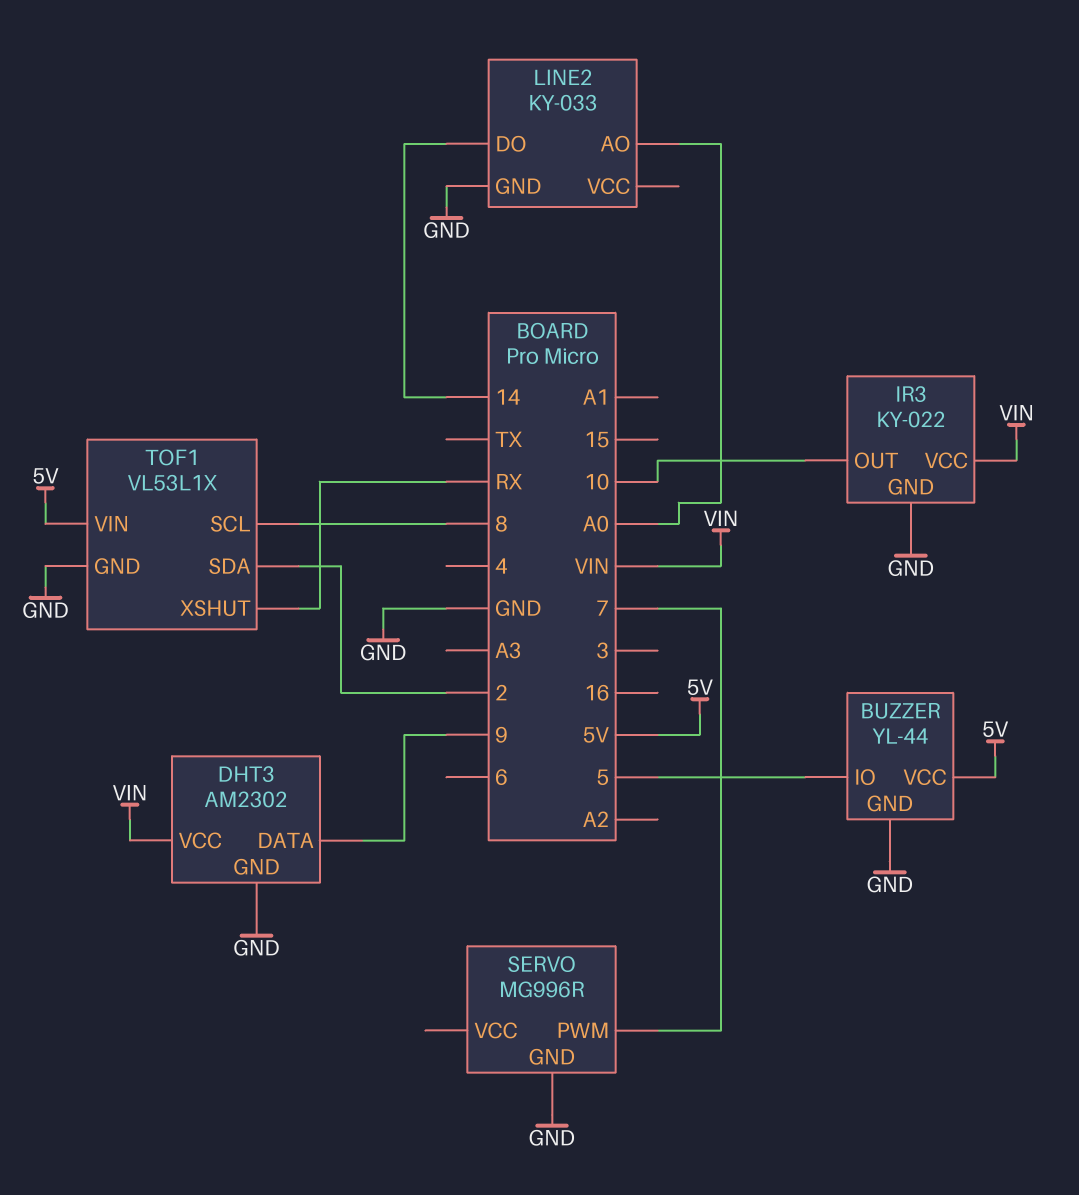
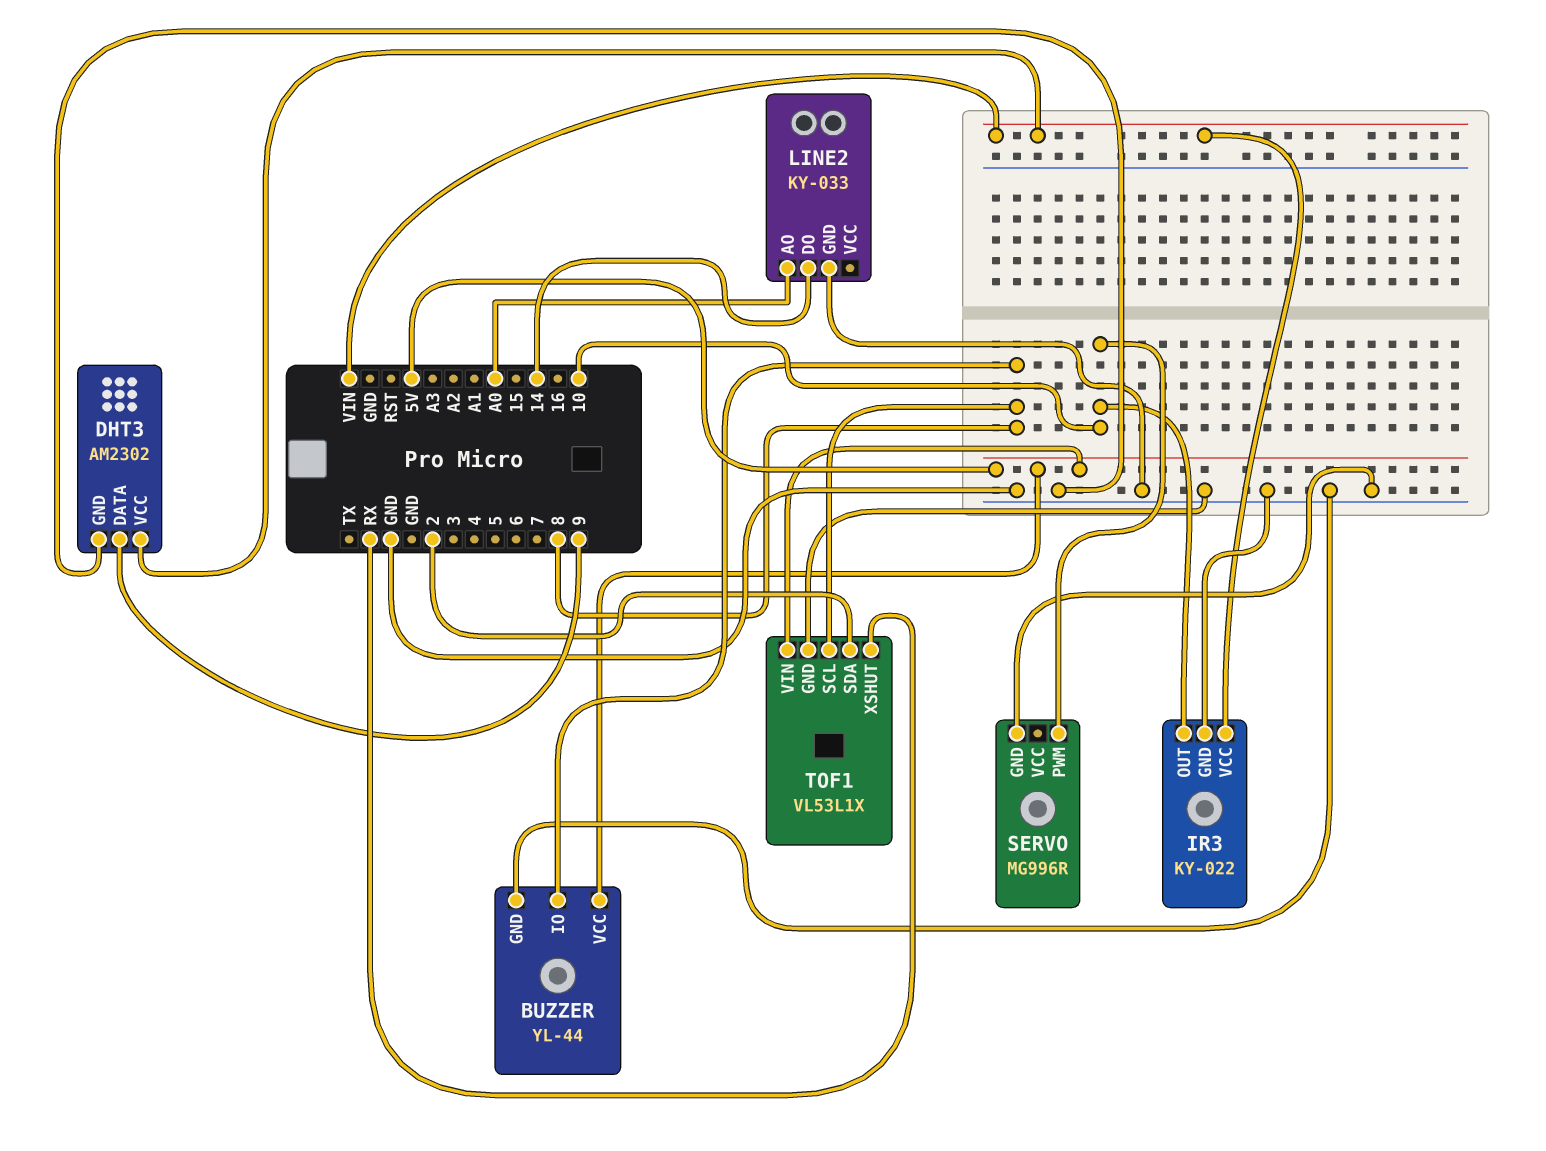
BUZZER pin IO: 5 -> 8
SERVO pin PWM: 7 -> 10

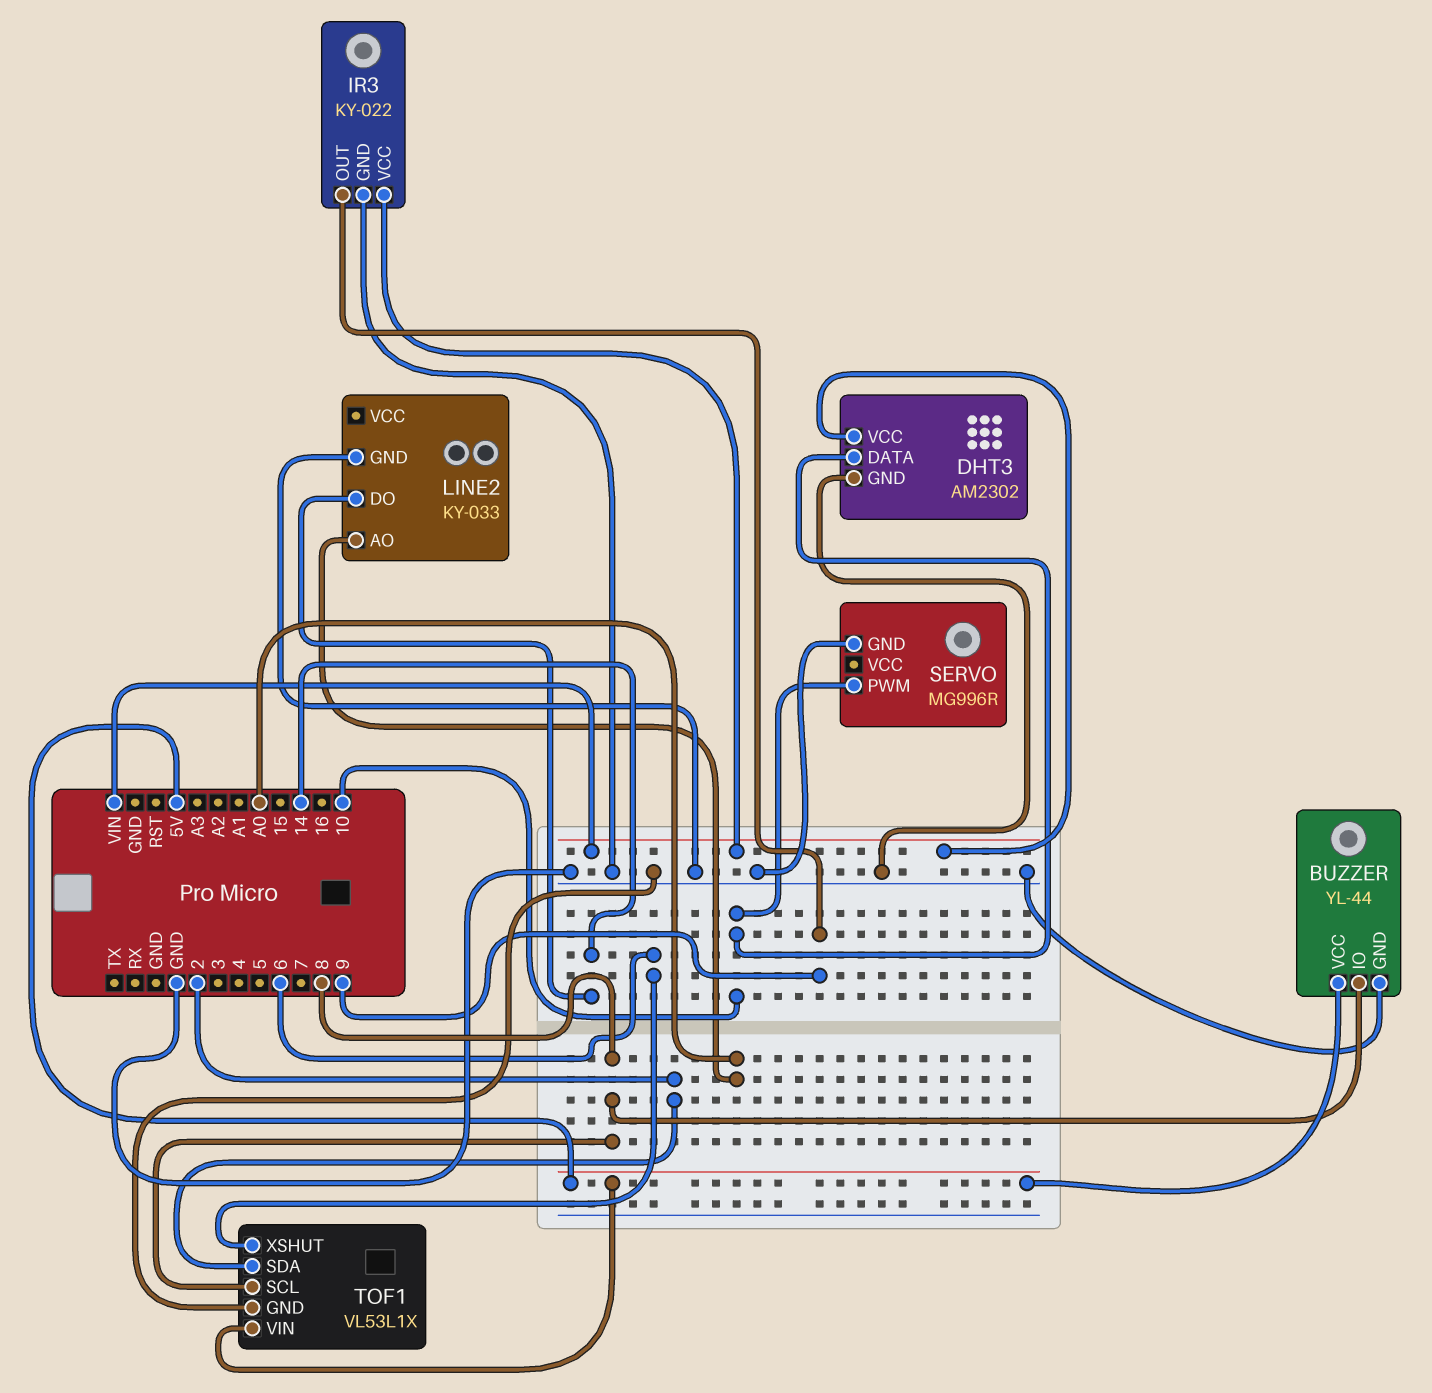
DHT3 pin DATA: 9 -> 10
IR3 pin OUT: 10 -> 9
TOF1 pin XSHUT: RX -> 6

